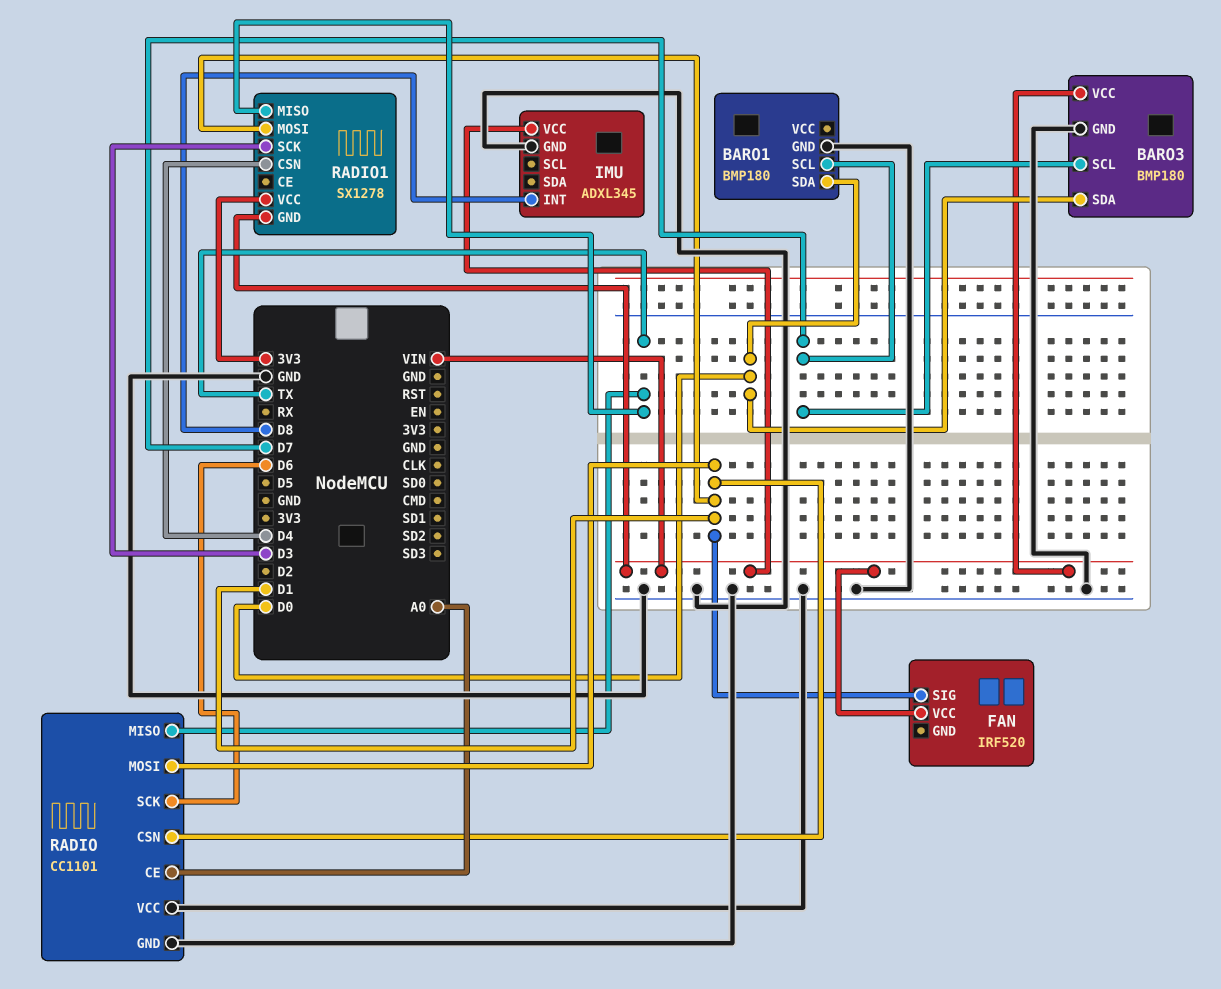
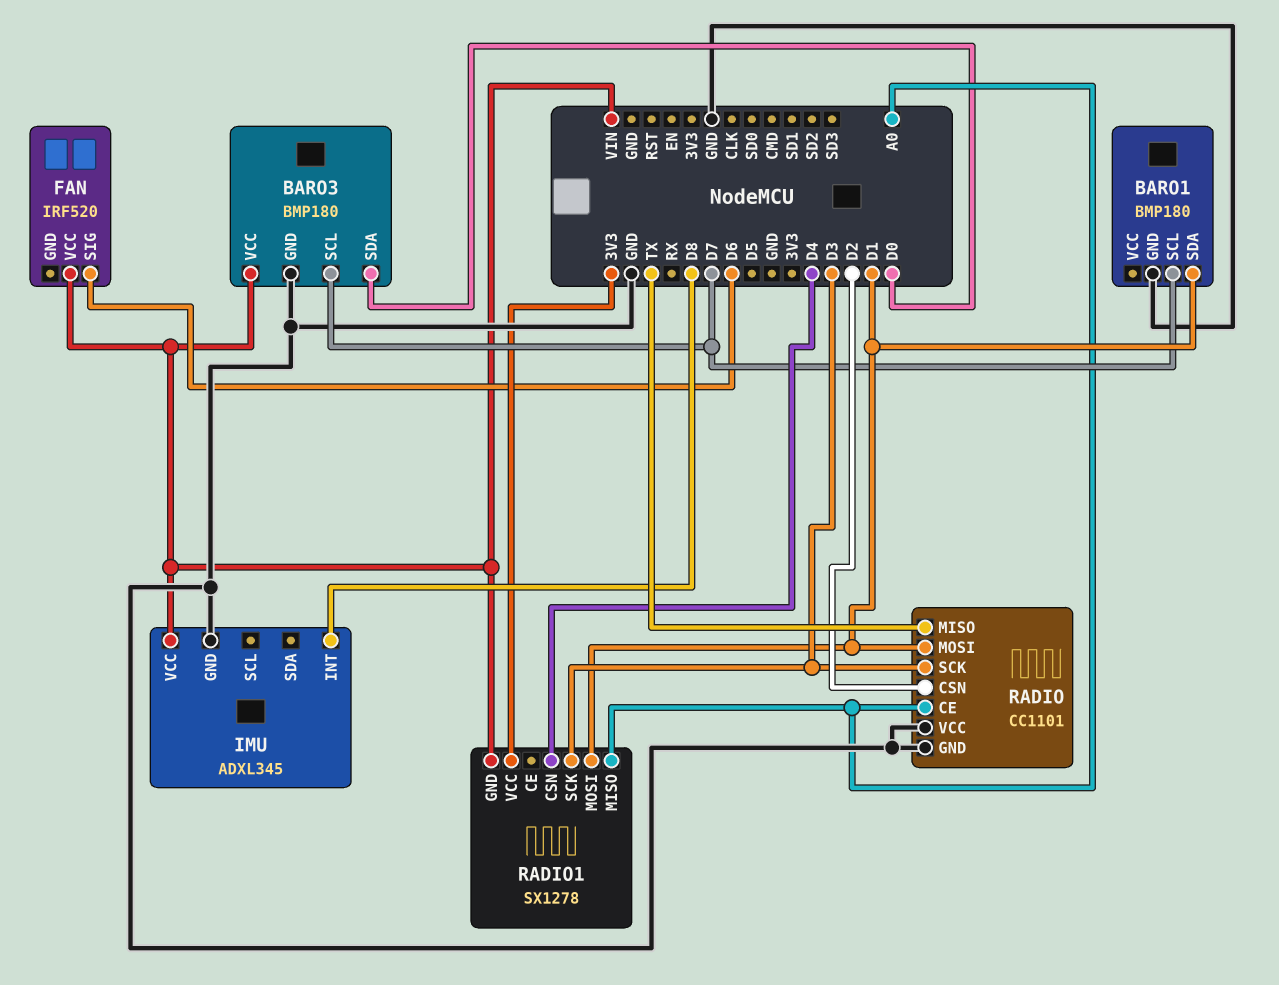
BARO1 pin SDA: D0 -> D1
FAN pin SIG: D1 -> D6
RADIO pin CSN: D1 -> D2
RADIO pin SCK: D6 -> D3
RADIO1 pin MISO: TX -> A0

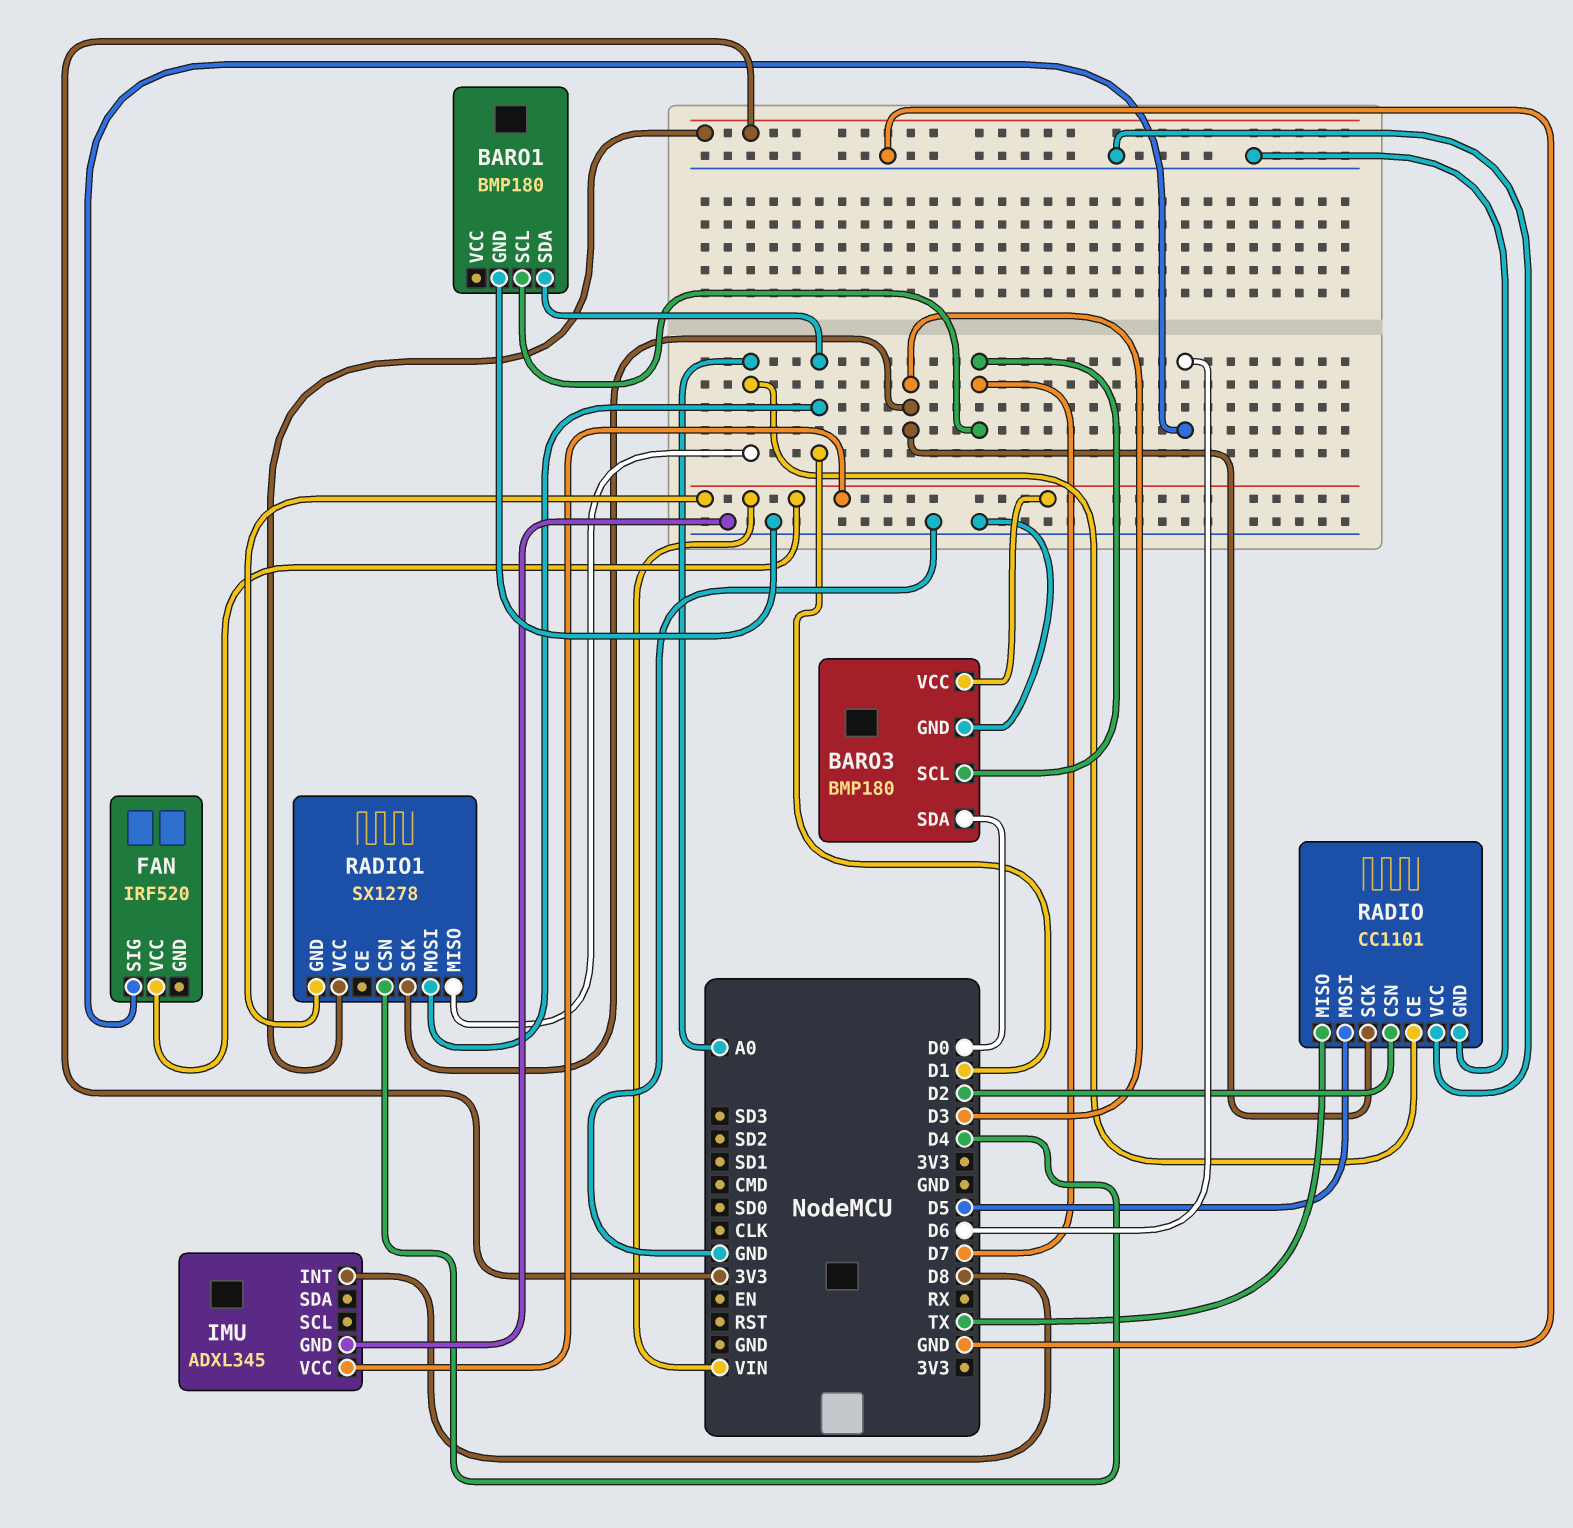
RADIO pin MOSI: D1 -> D5

